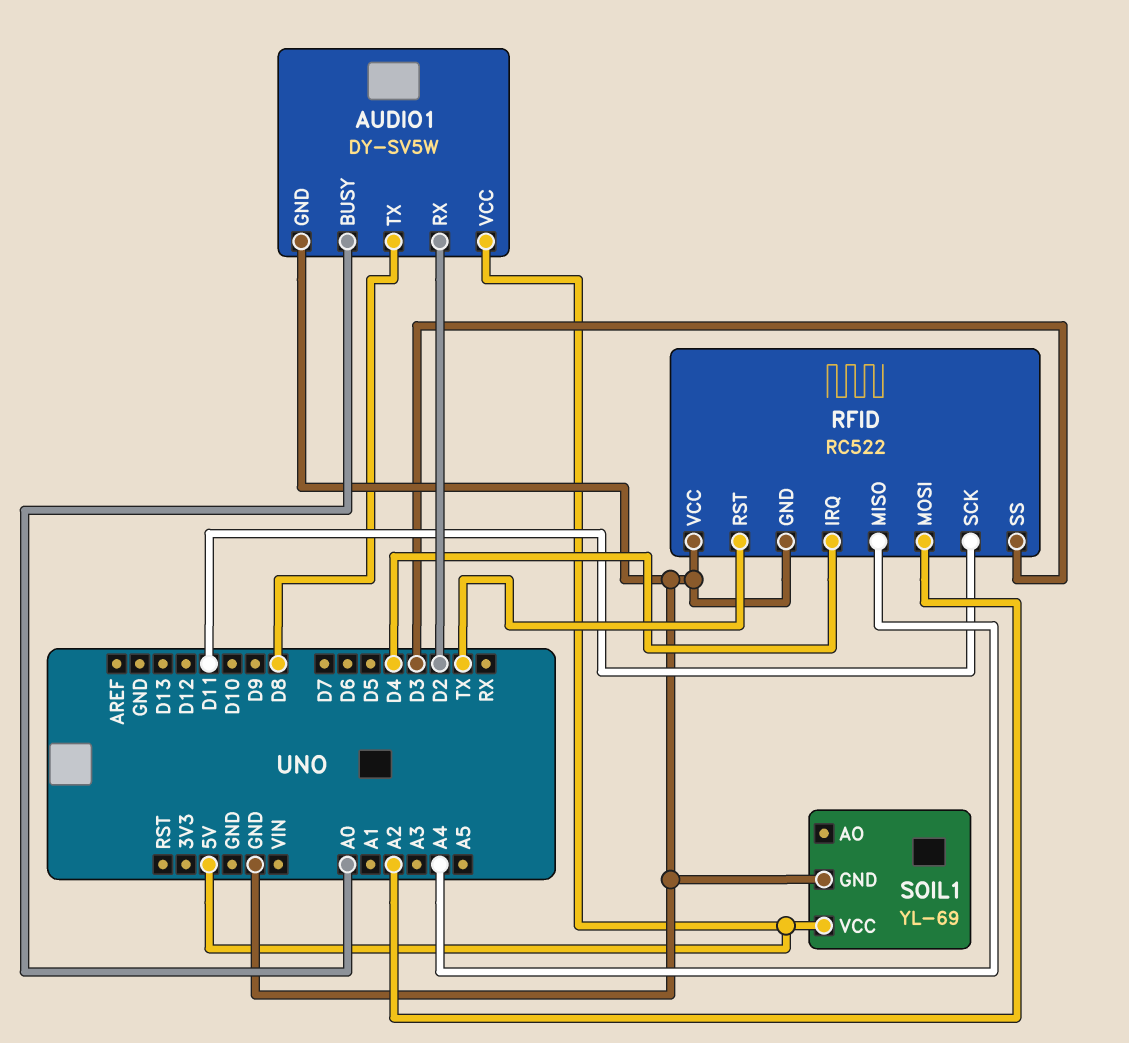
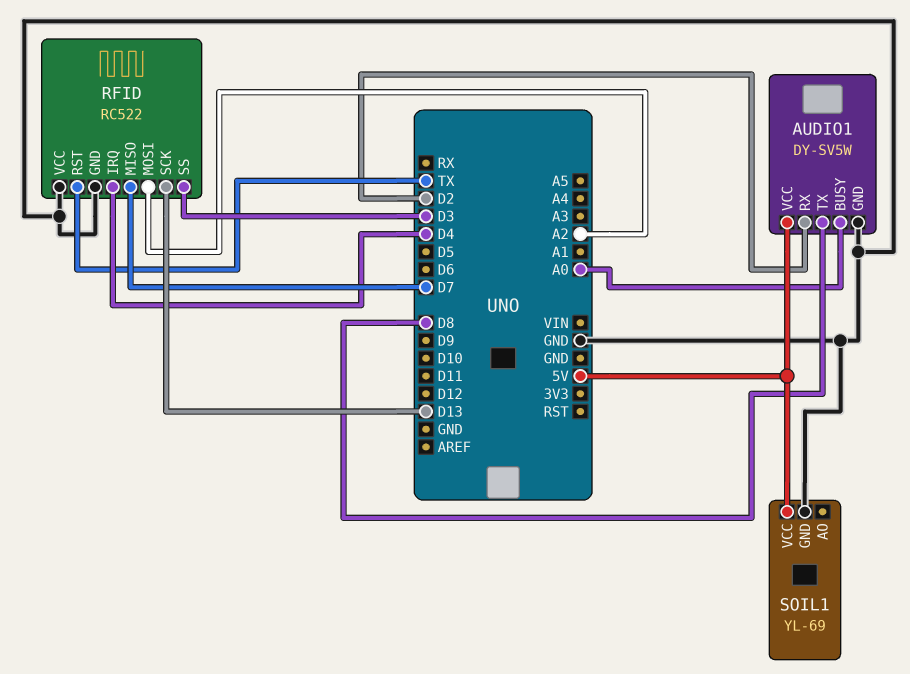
RFID pin MISO: A4 -> D7
RFID pin SCK: D11 -> D13

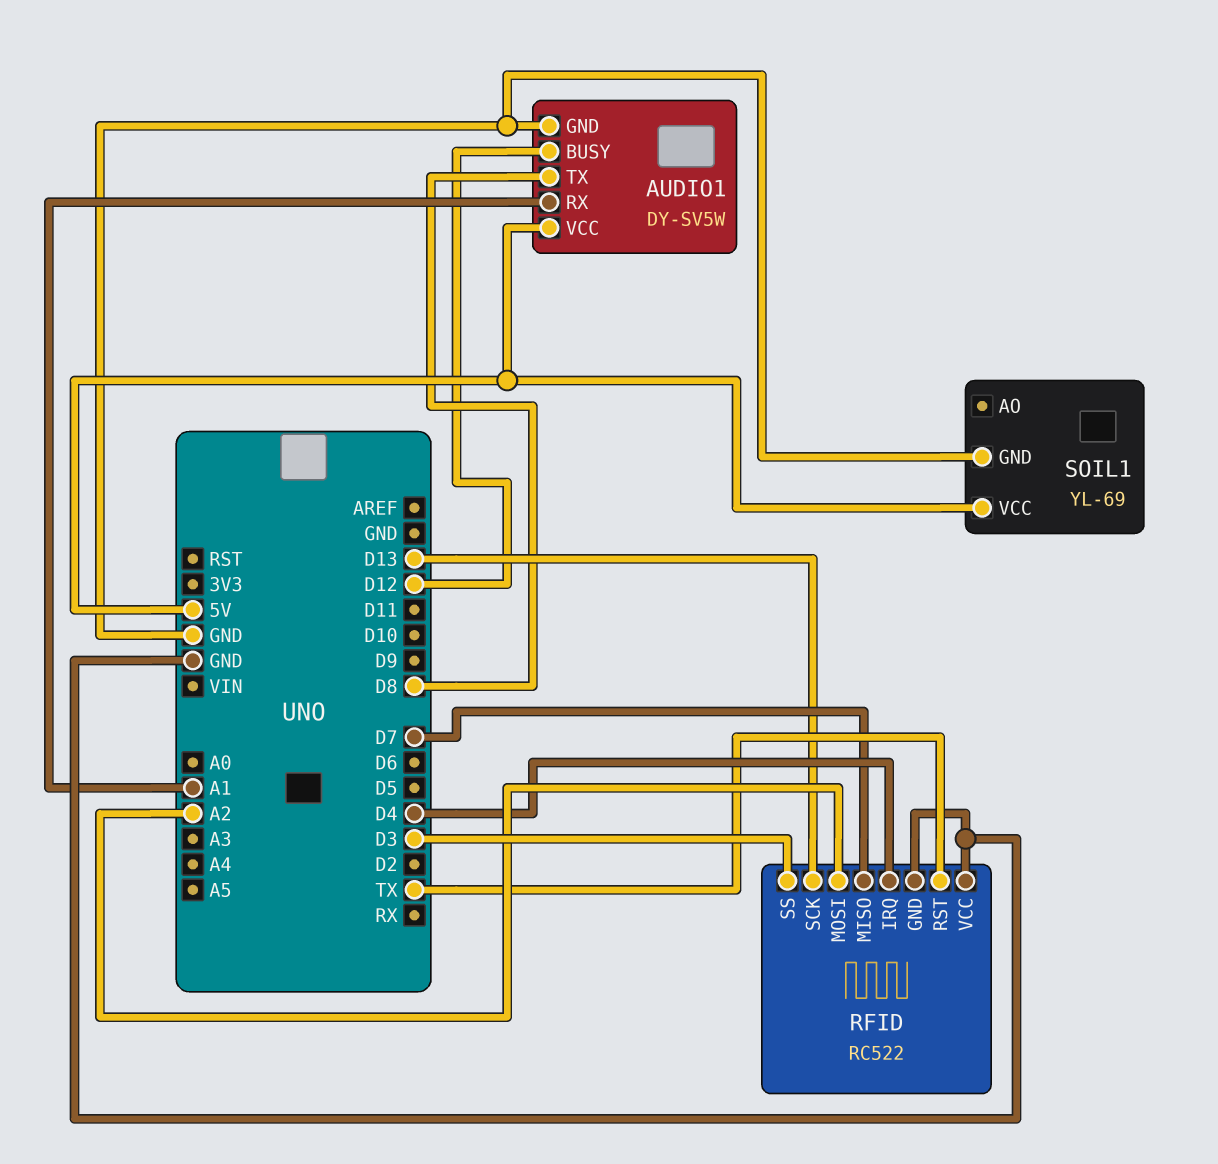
AUDIO1 pin BUSY: A0 -> D12
AUDIO1 pin RX: D2 -> A1

